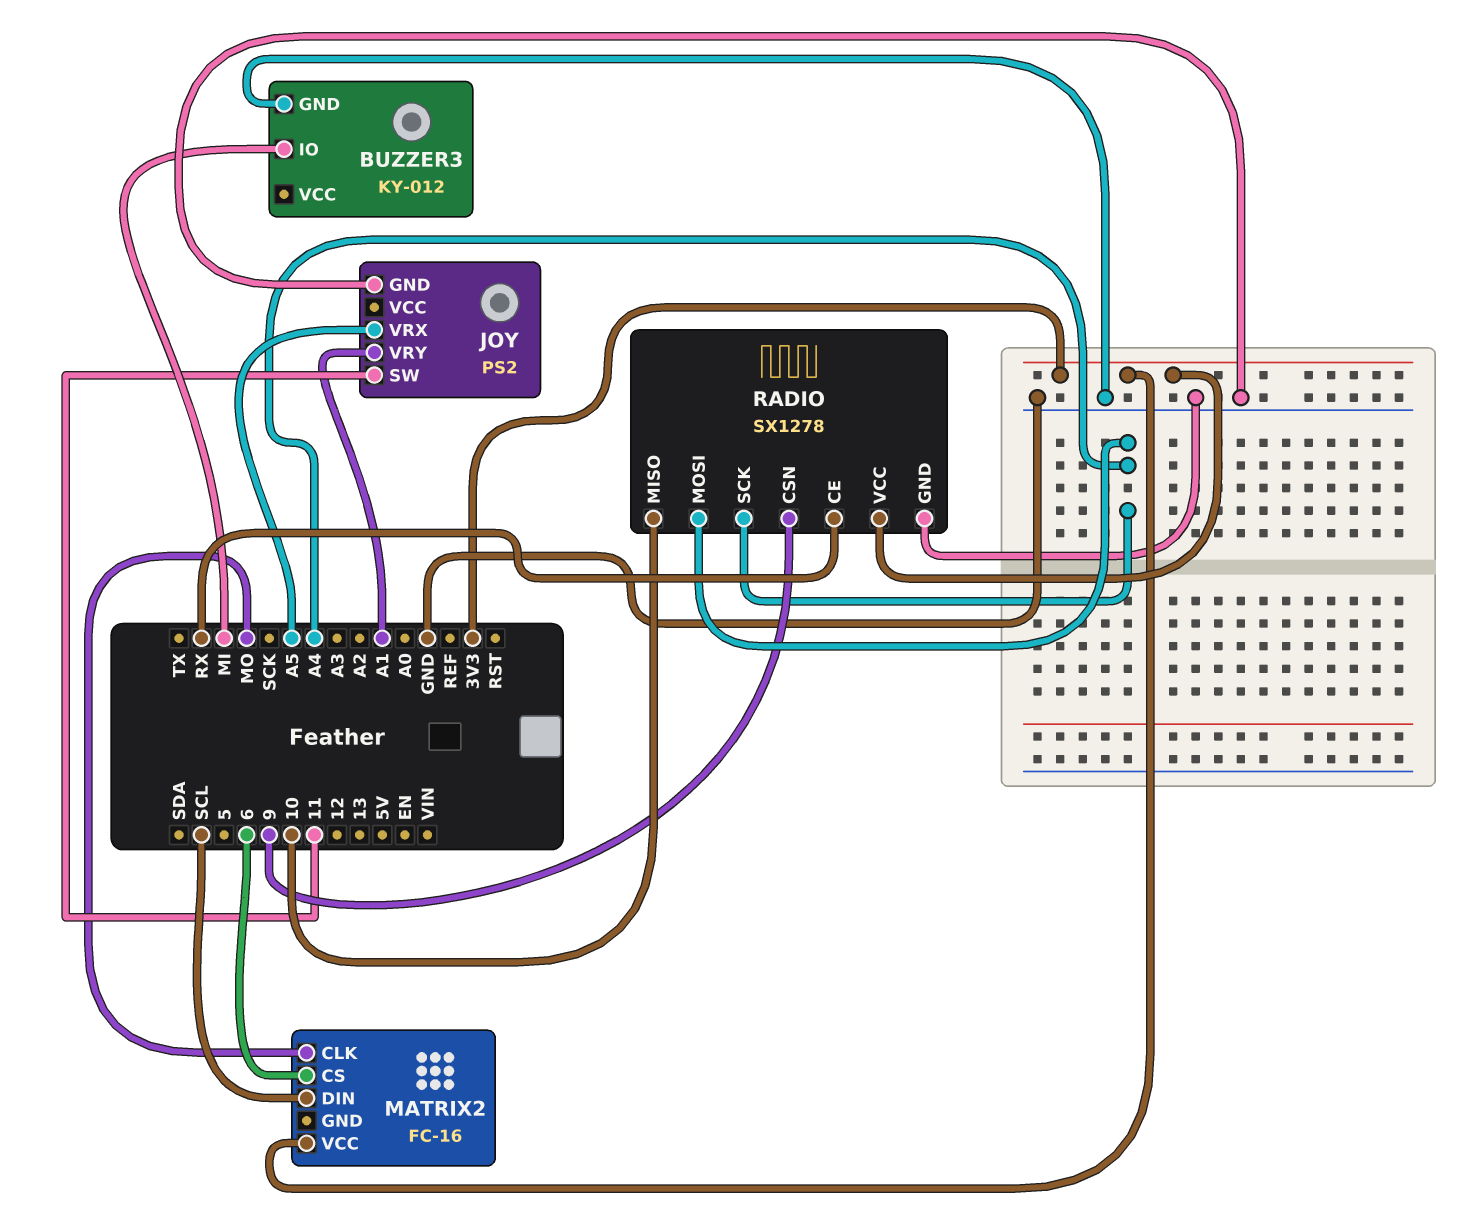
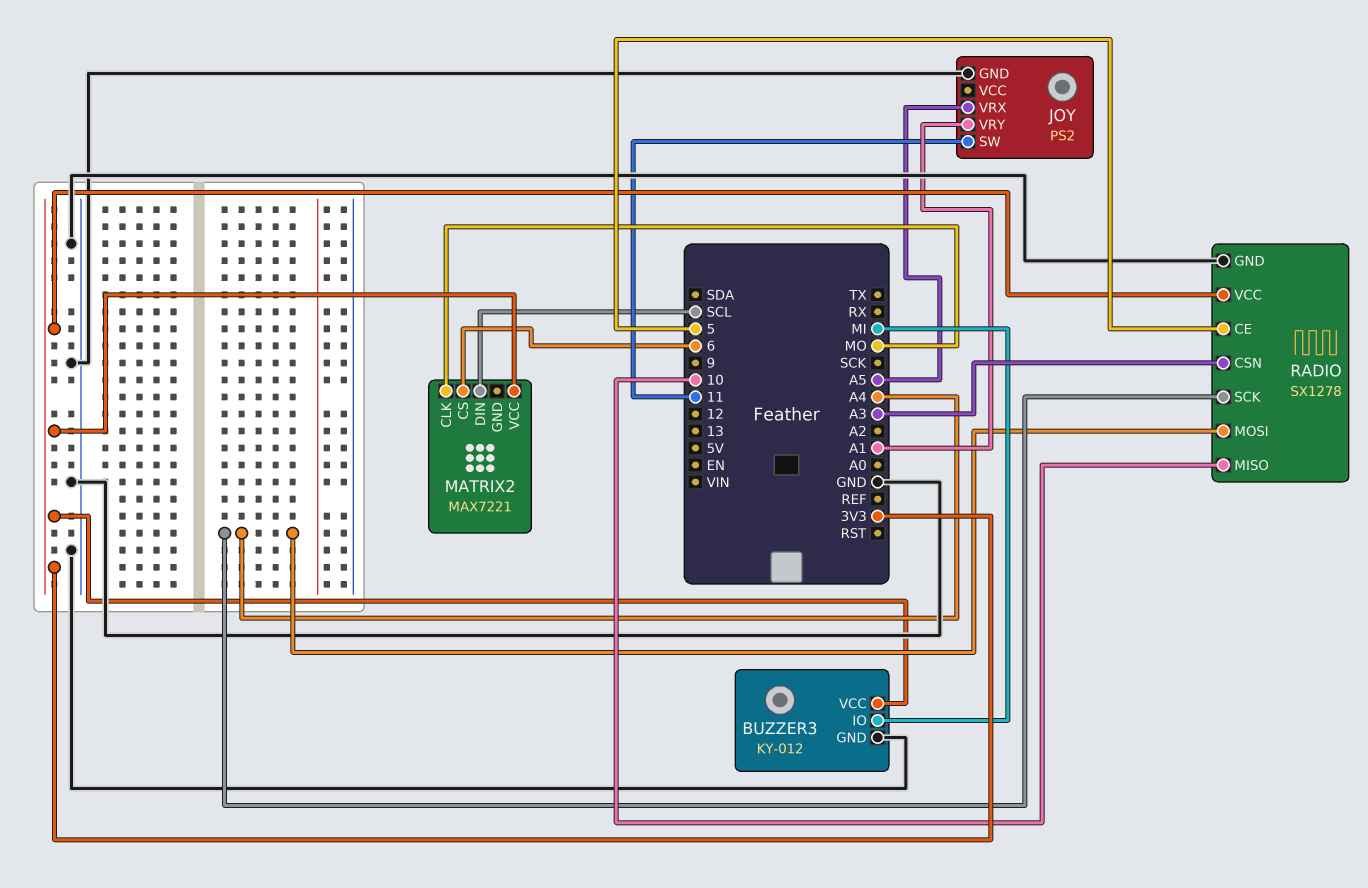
BUZZER3 pin VCC: none -> 3V3
MATRIX2: FC-16 -> MAX7221
RADIO pin CE: RX -> 5
RADIO pin CSN: 9 -> A3

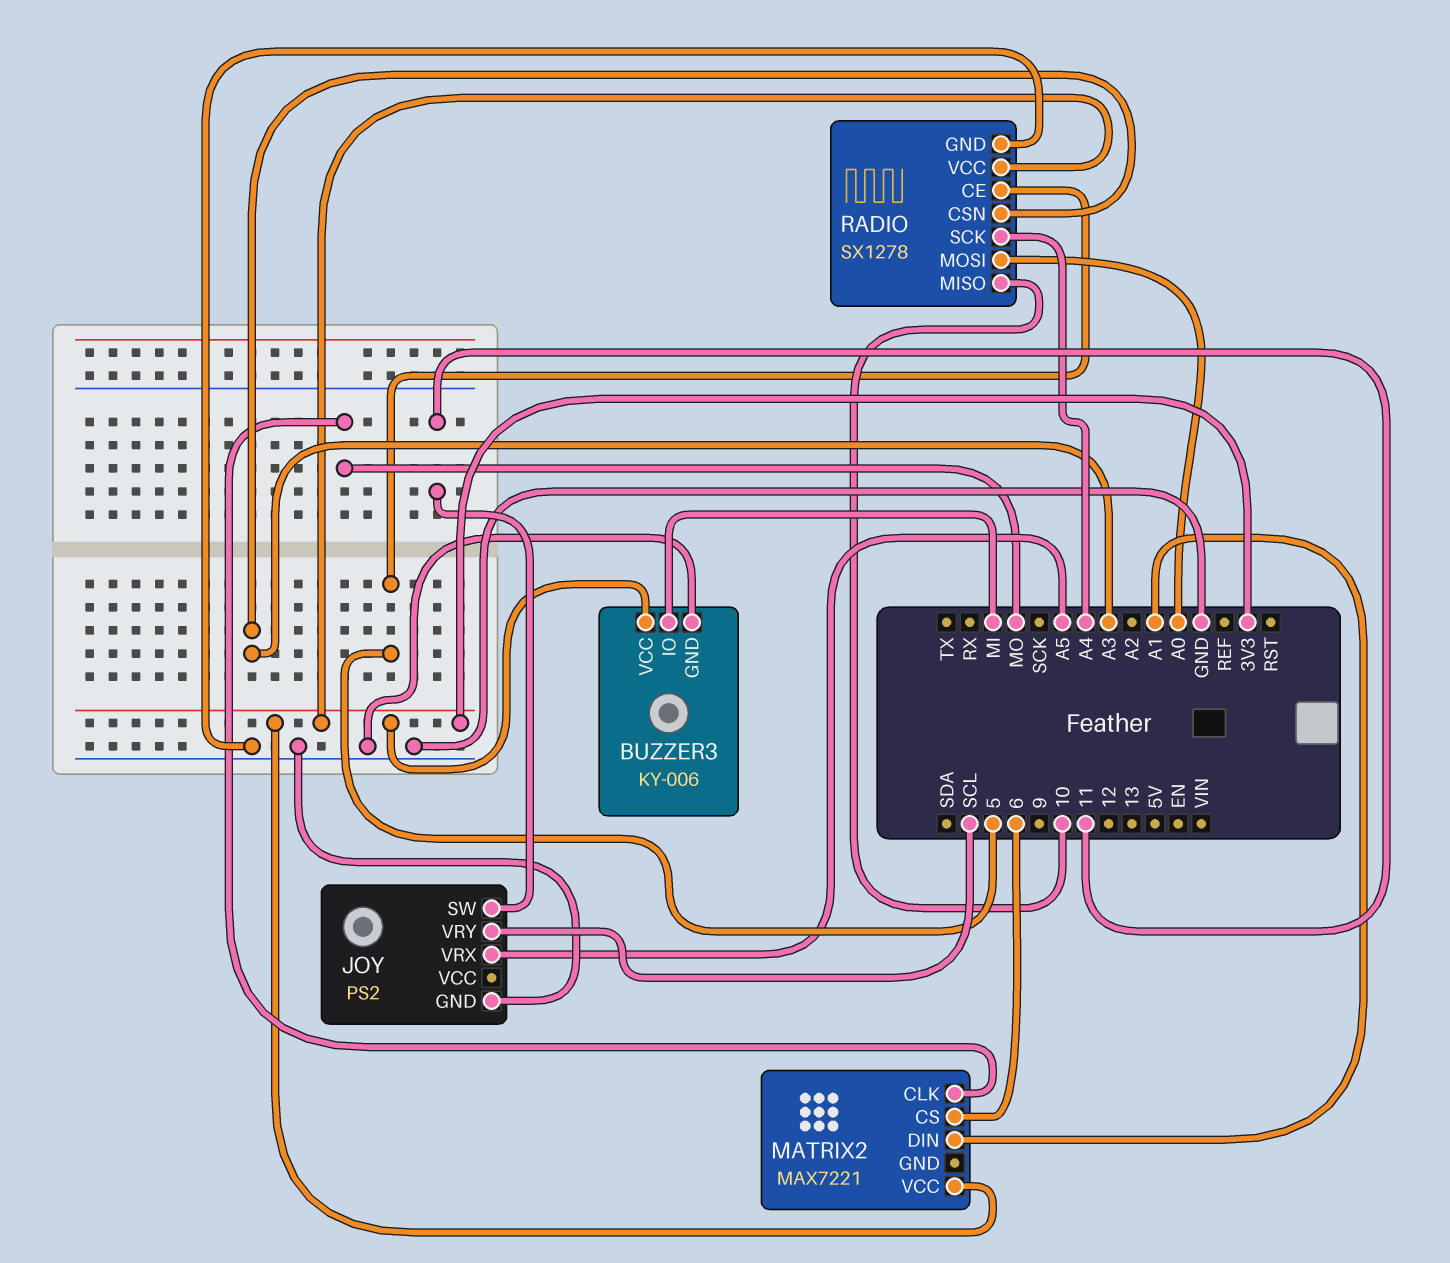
BUZZER3: KY-012 -> KY-006
JOY pin VRY: A1 -> SCL
MATRIX2 pin DIN: SCL -> A1
RADIO pin MOSI: A4 -> A0

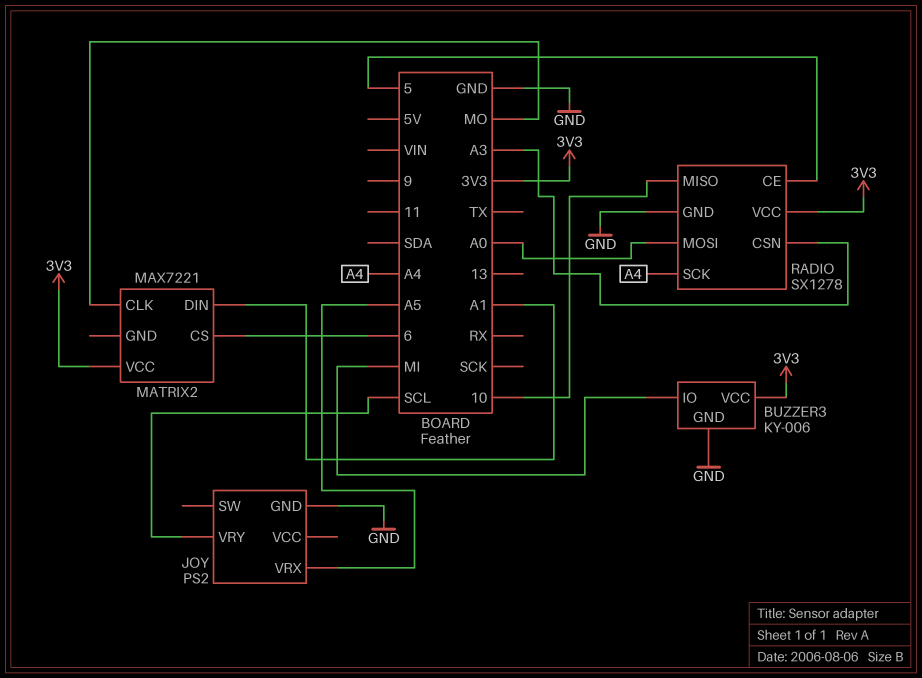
JOY pin SW: 11 -> none

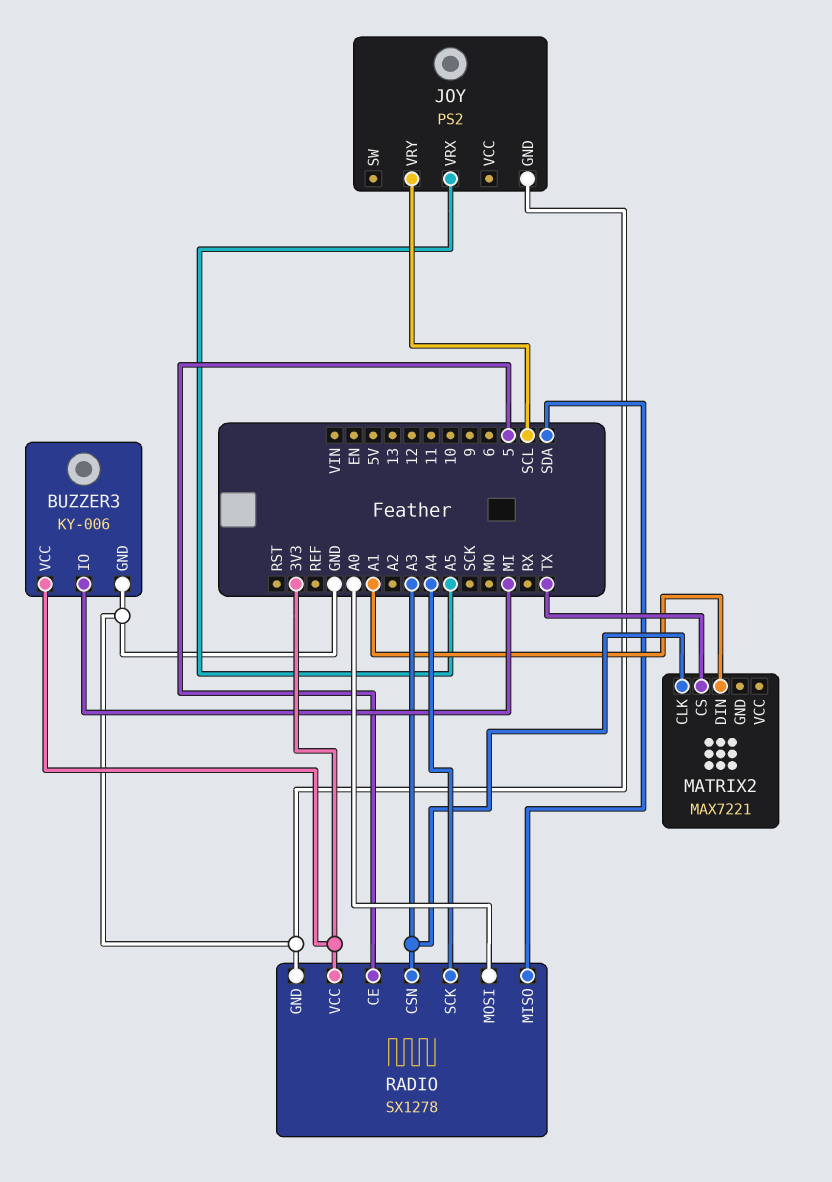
MATRIX2 pin CLK: MO -> A3
MATRIX2 pin CS: 6 -> TX
MATRIX2 pin VCC: 3V3 -> none
RADIO pin MISO: 10 -> SDA

